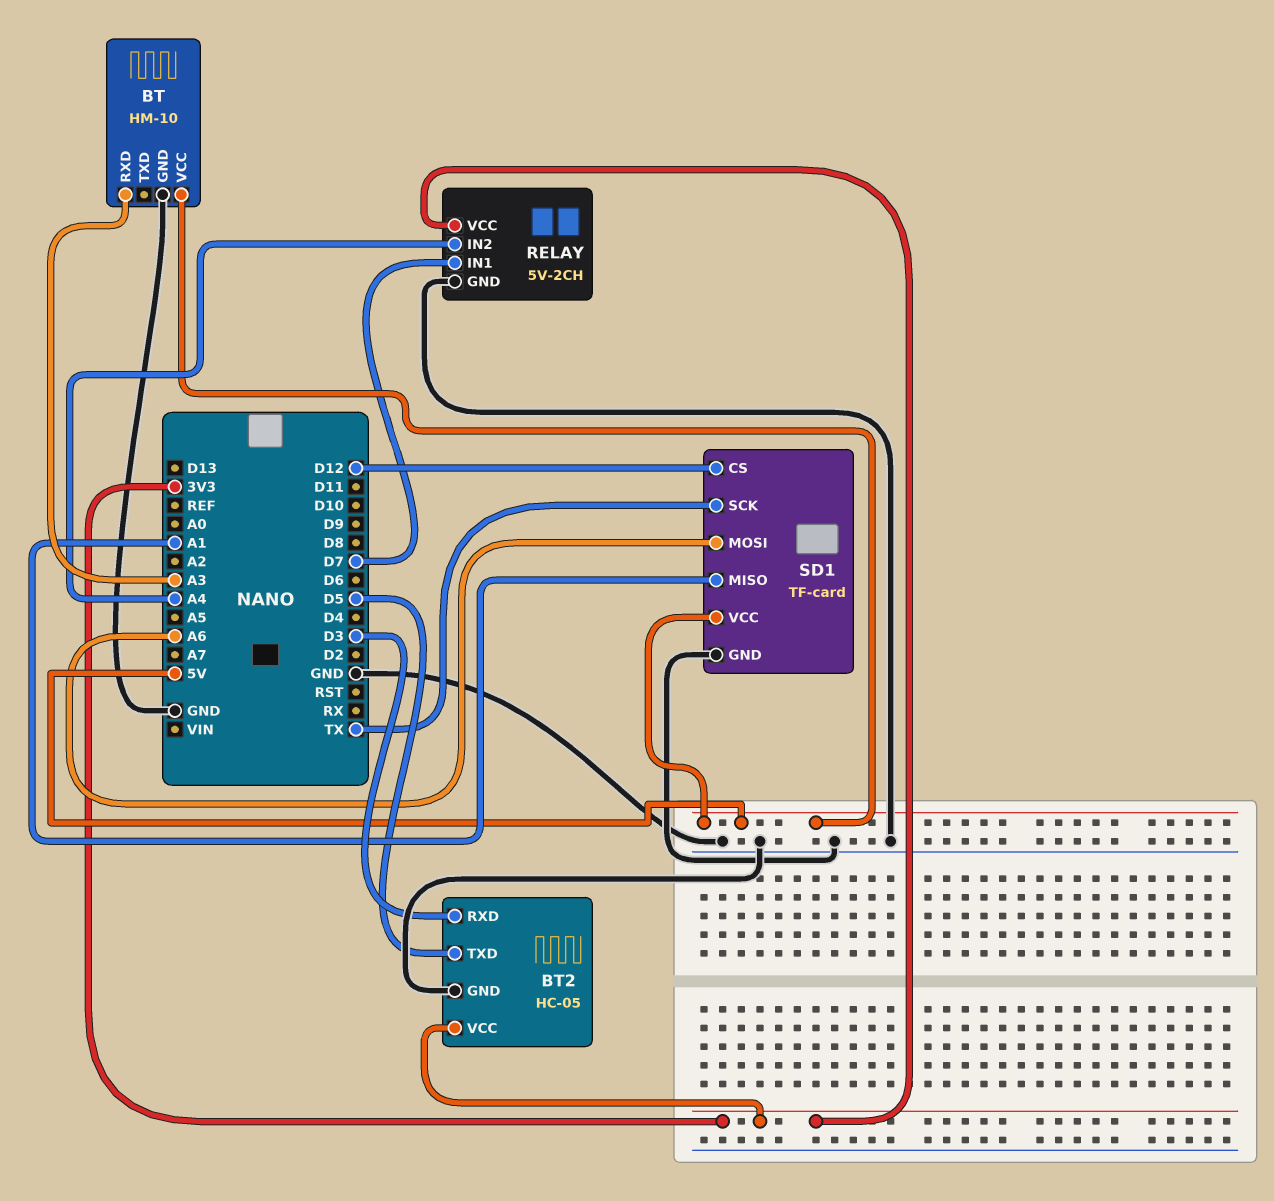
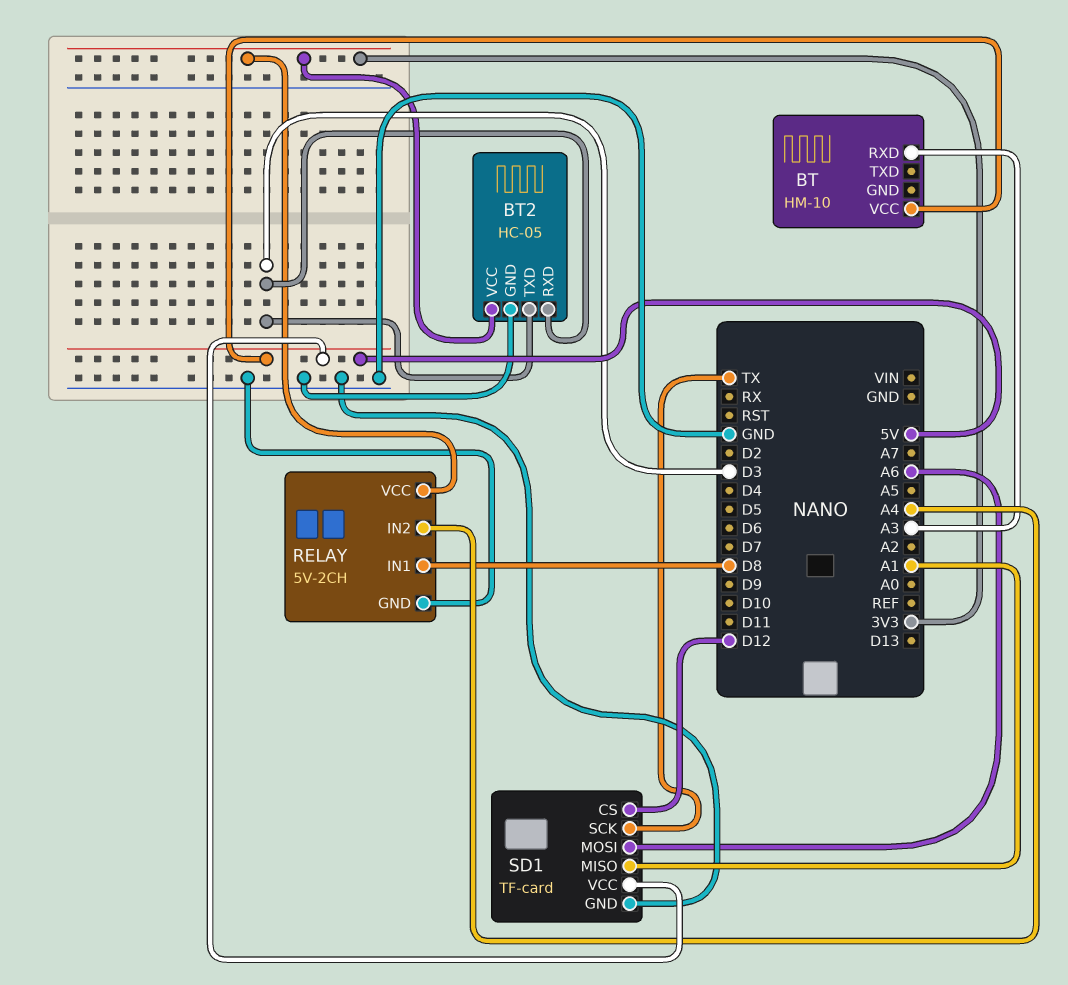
BT pin GND: GND -> none
BT2 pin TXD: D5 -> D3
RELAY pin IN1: D7 -> D8

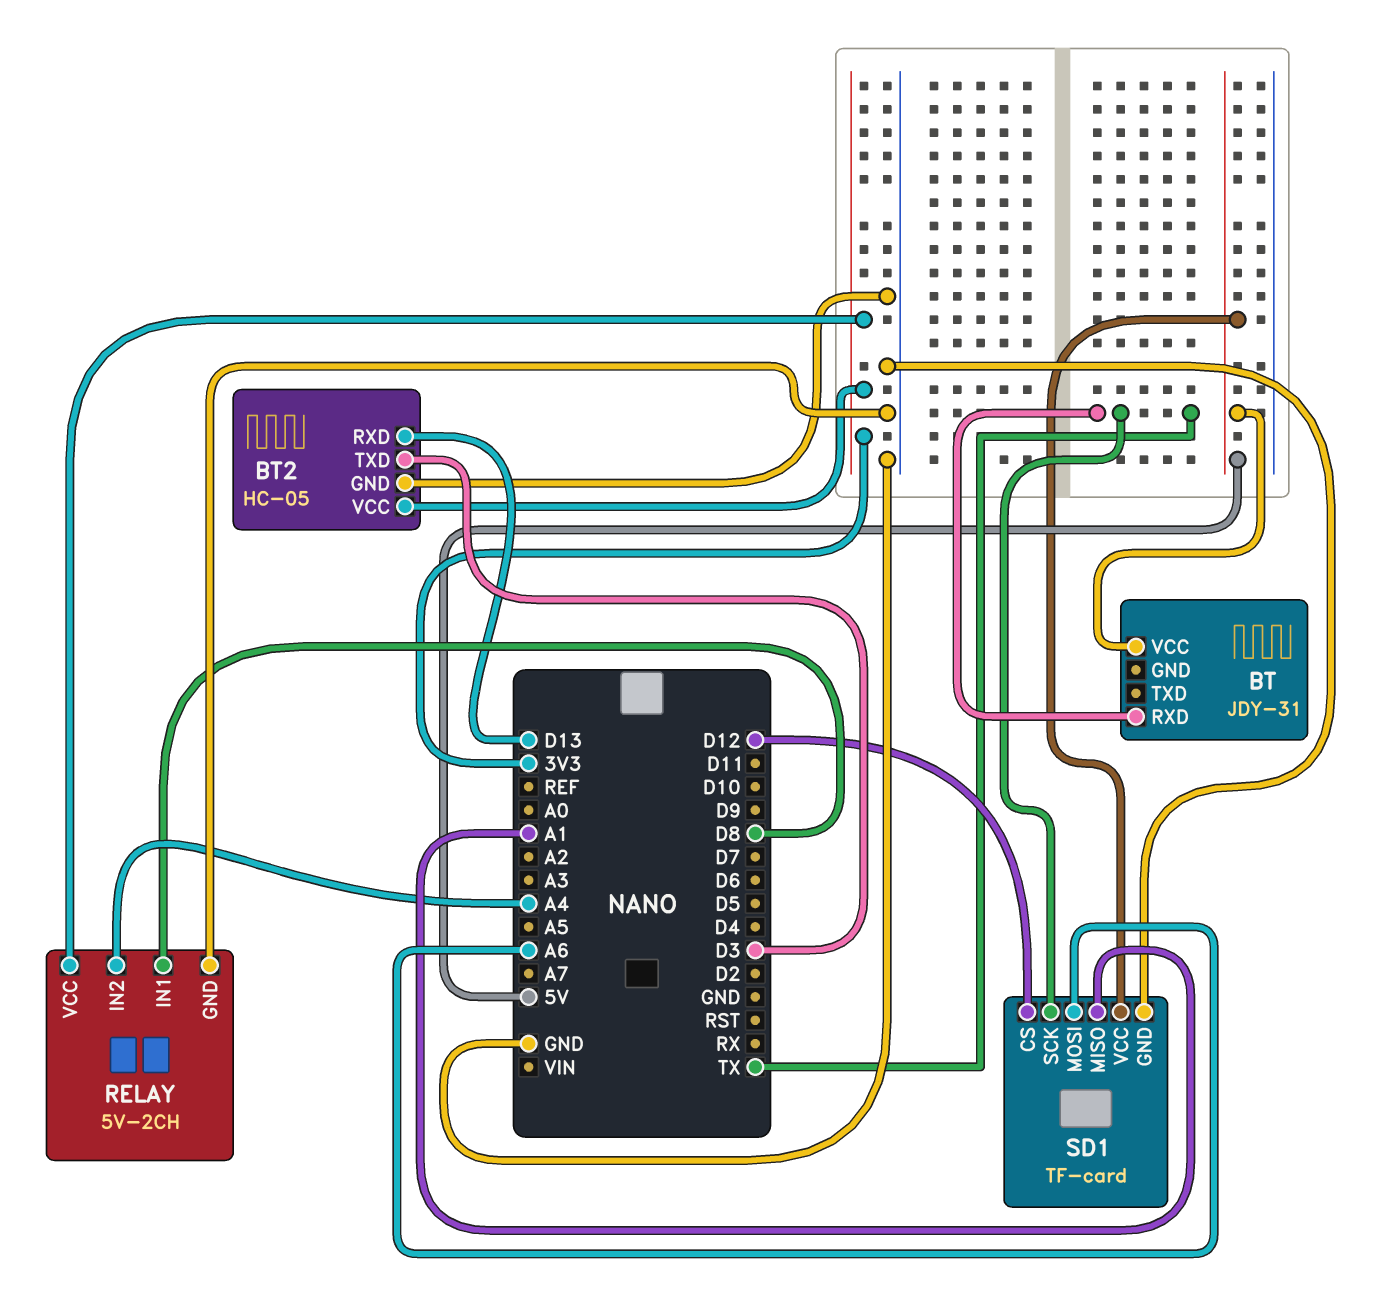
BT: HM-10 -> JDY-31
BT pin RXD: A3 -> TX
BT2 pin RXD: D3 -> D13

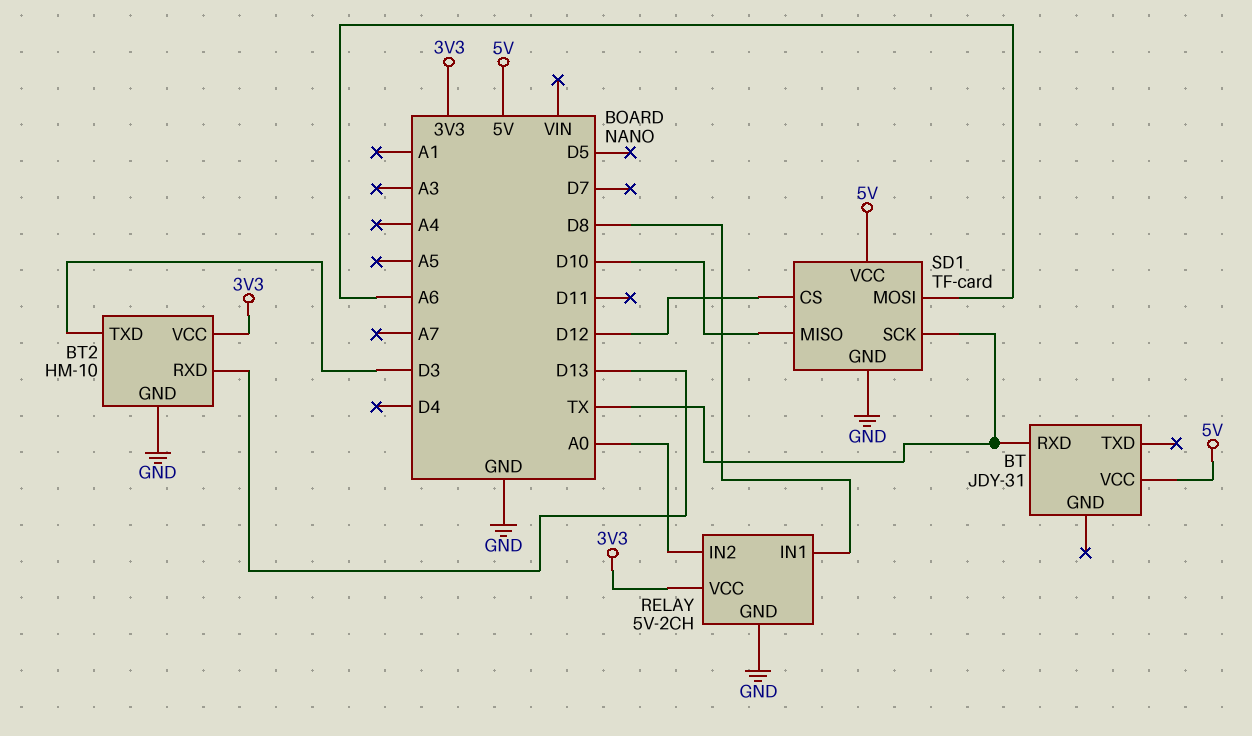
BT2: HC-05 -> HM-10
RELAY pin IN2: A4 -> A0
SD1 pin MISO: A1 -> D10

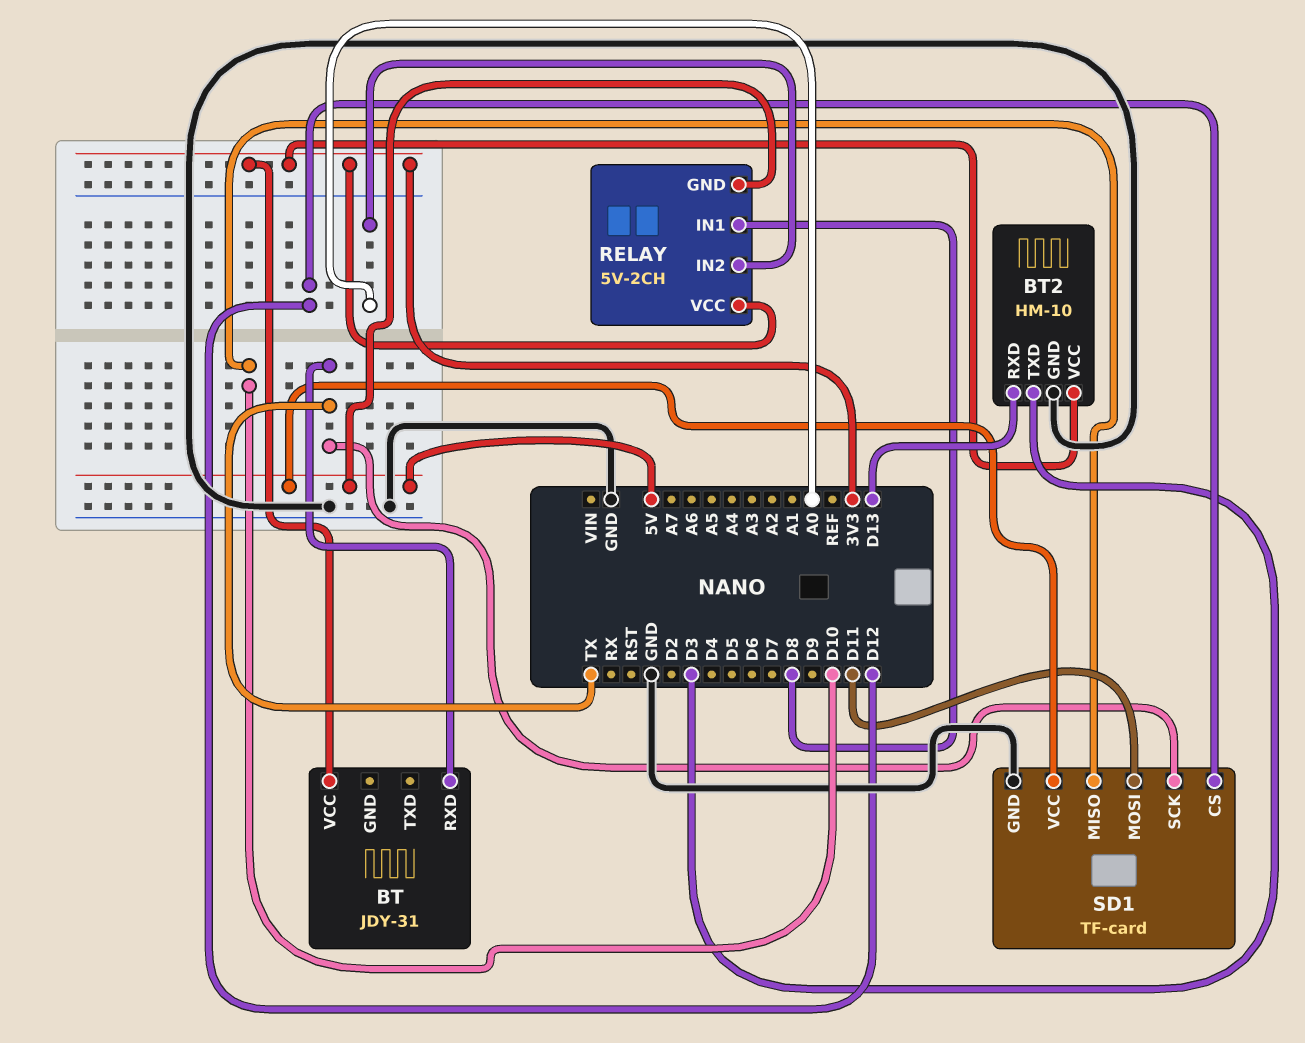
BT pin VCC: 5V -> 3V3
RELAY pin GND: GND -> 5V
SD1 pin MOSI: A6 -> D11

